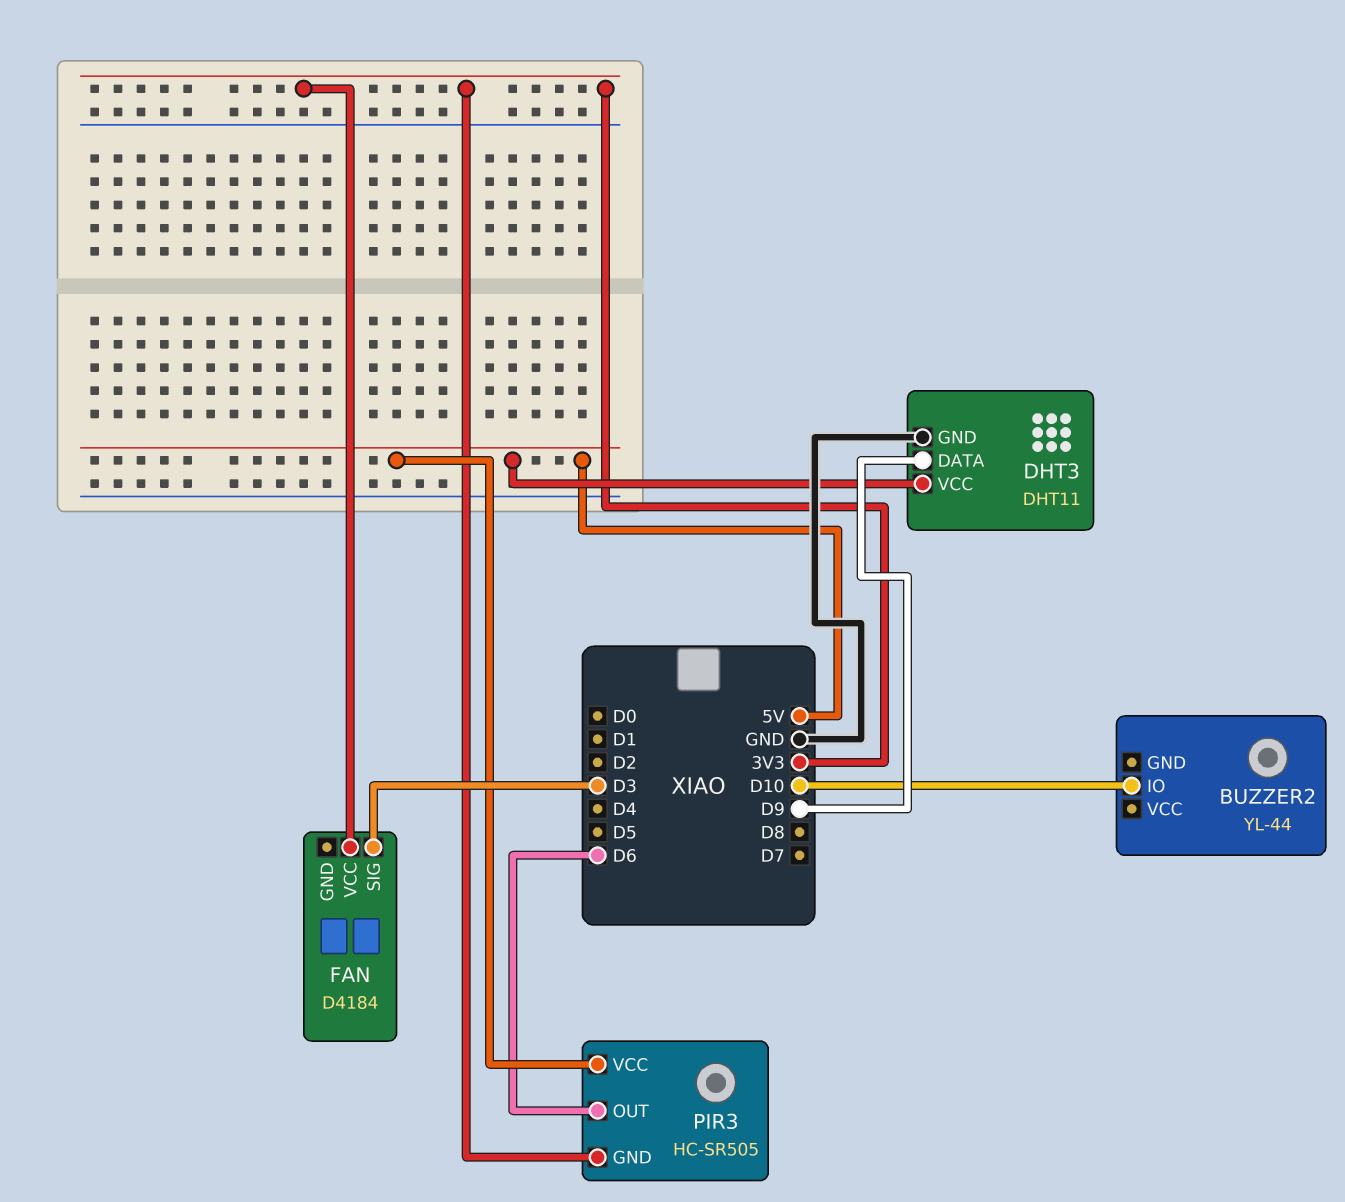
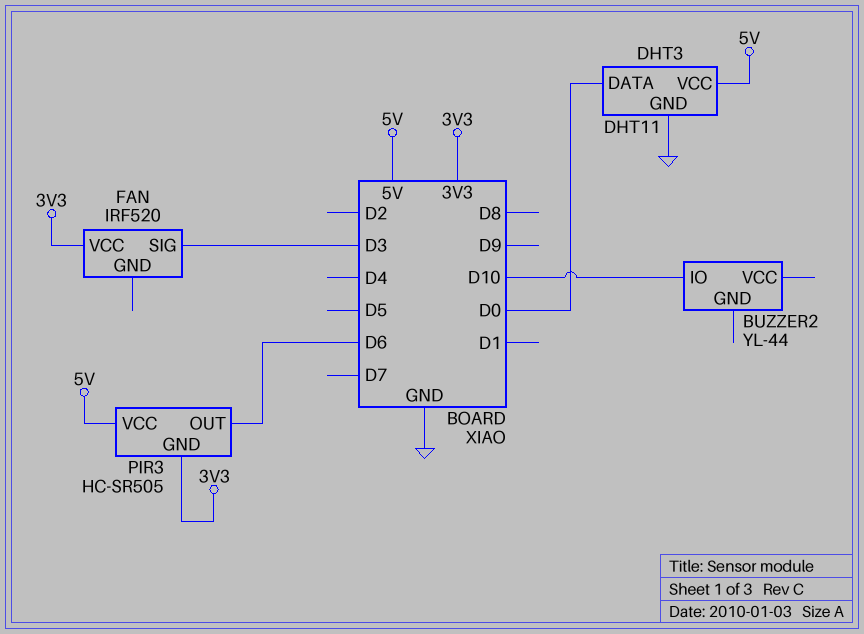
DHT3 pin DATA: D9 -> D0
FAN: D4184 -> IRF520

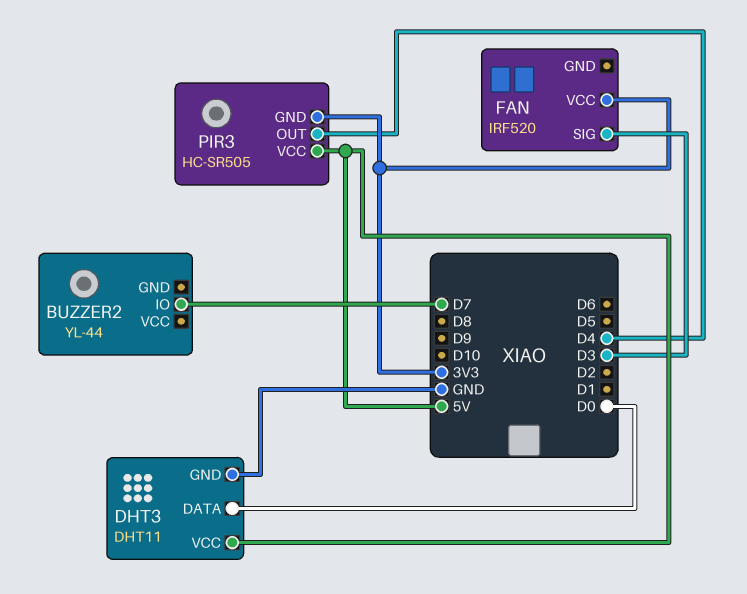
BUZZER2 pin IO: D10 -> D7
PIR3 pin OUT: D6 -> D4

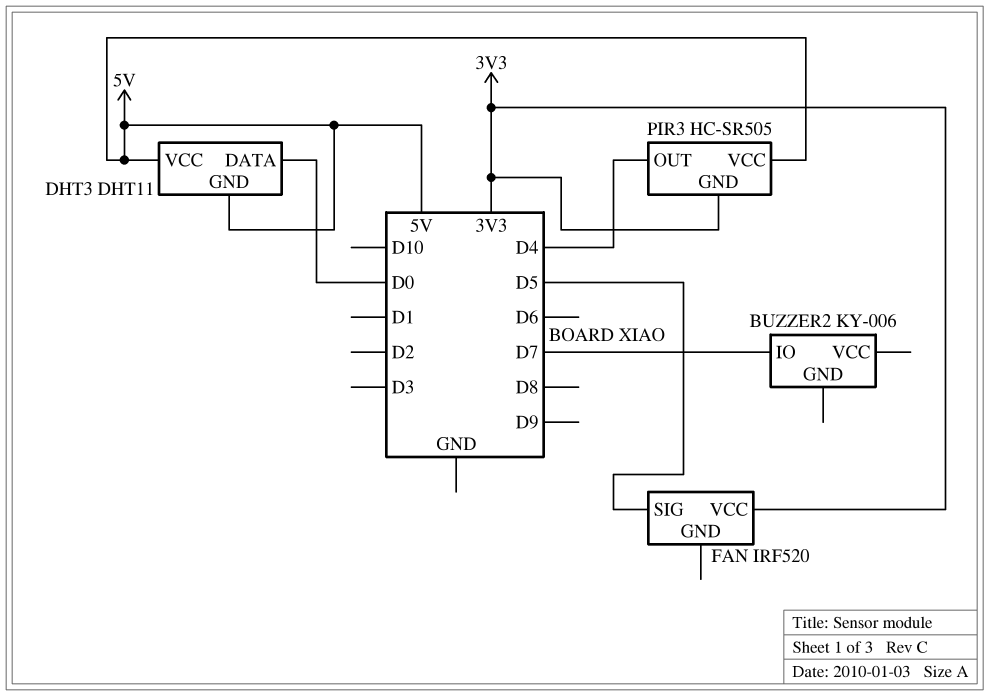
BUZZER2: YL-44 -> KY-006
DHT3 pin GND: GND -> 5V
FAN pin SIG: D3 -> D5

